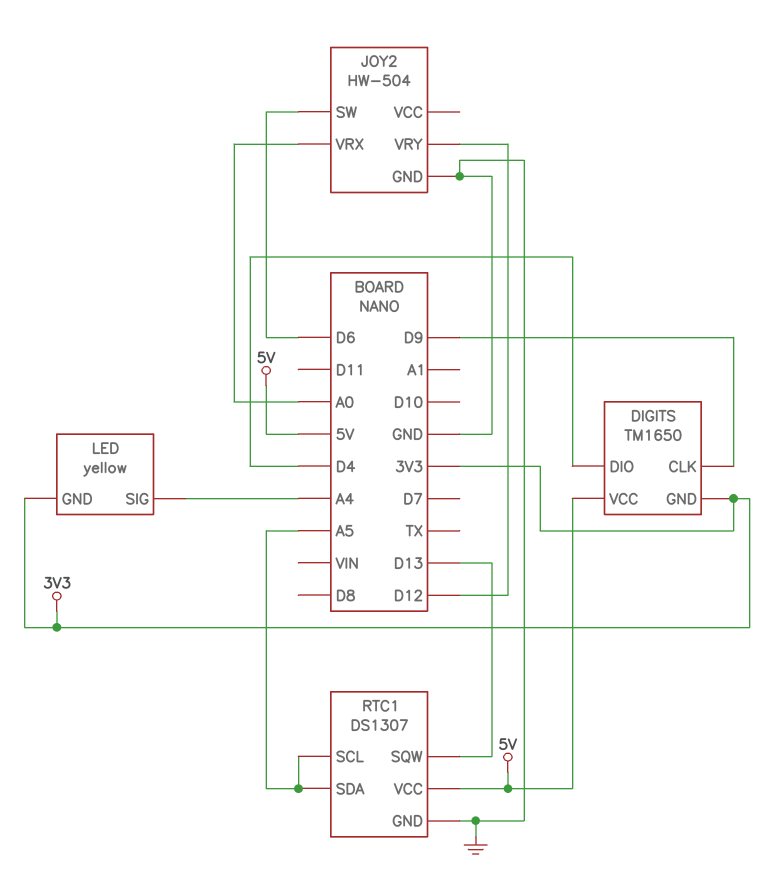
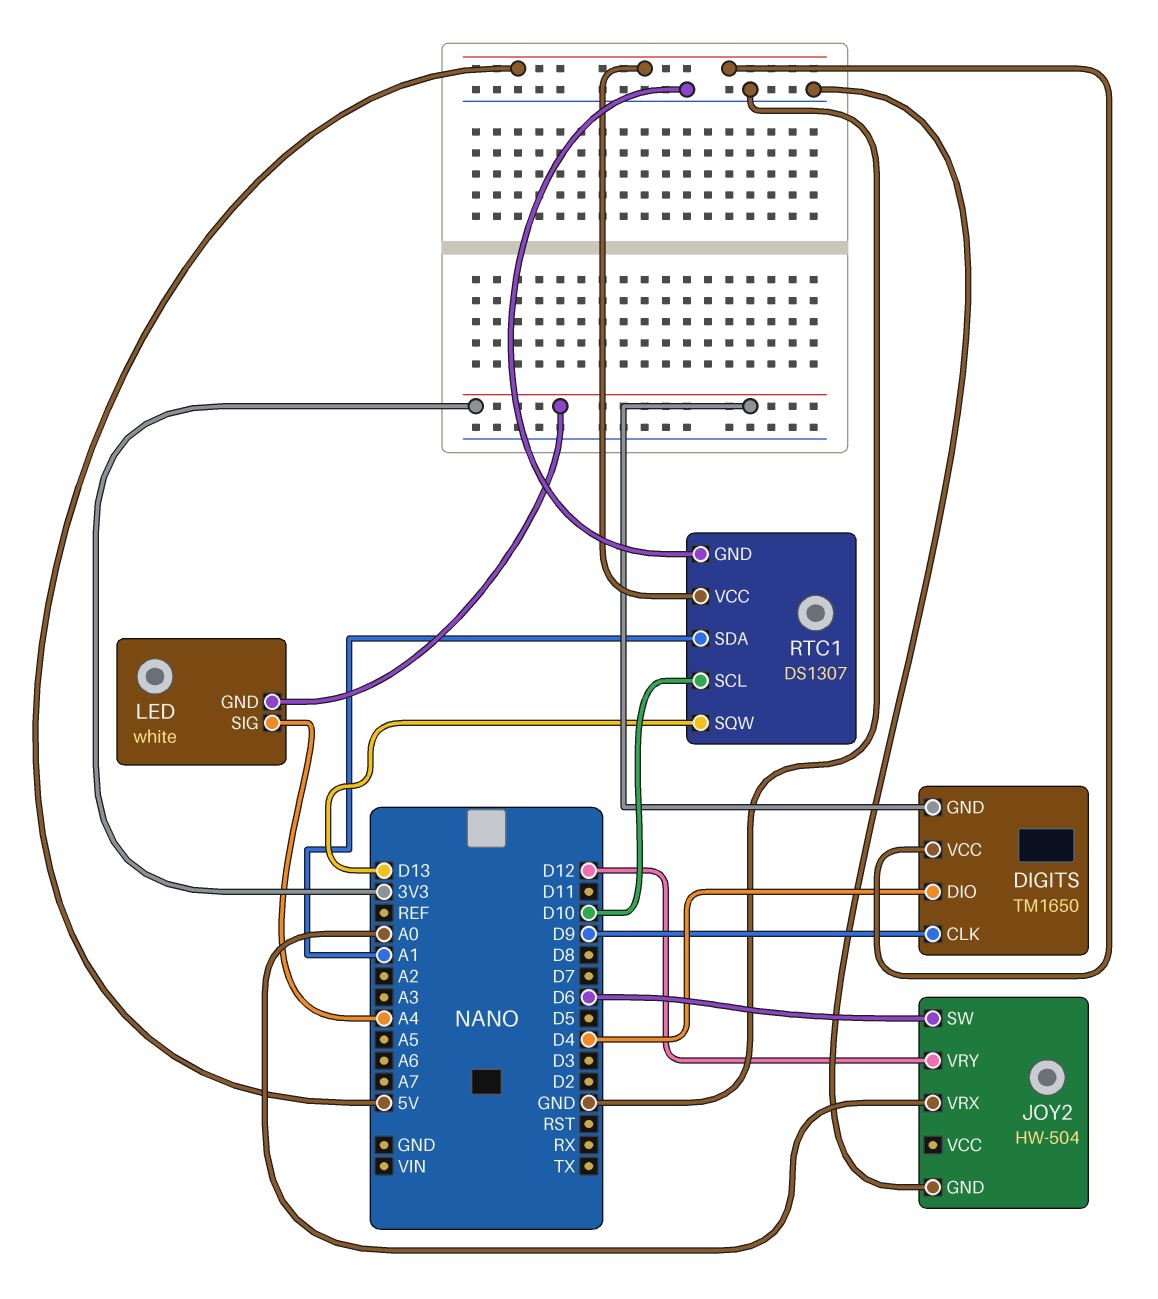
LED: yellow -> white
RTC1 pin SCL: A5 -> D10
RTC1 pin SDA: A5 -> A1

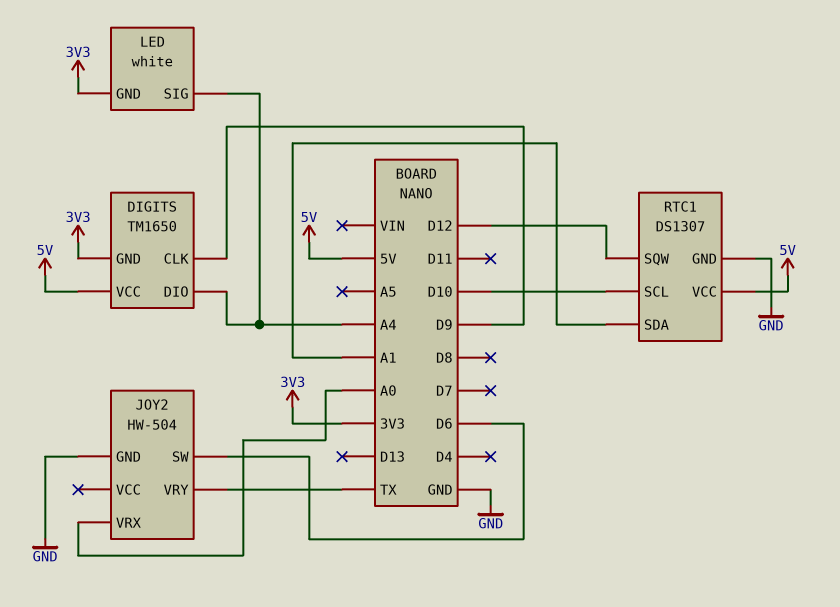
DIGITS pin DIO: D4 -> A4
JOY2 pin VRY: D12 -> TX
RTC1 pin SQW: D13 -> D12

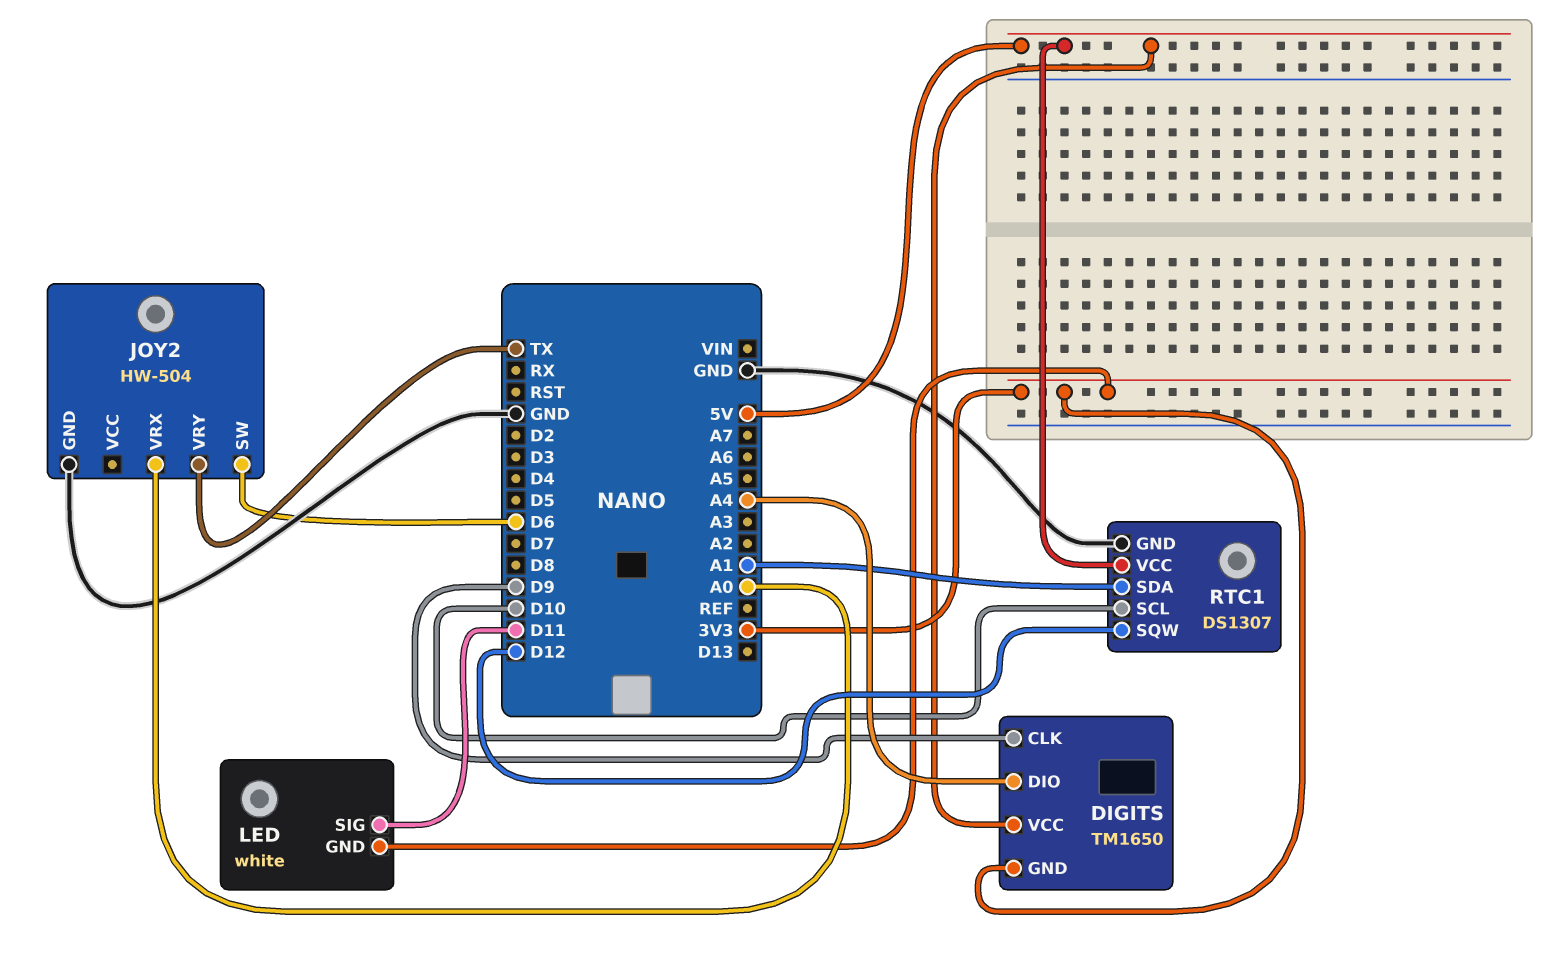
LED pin SIG: A4 -> D11

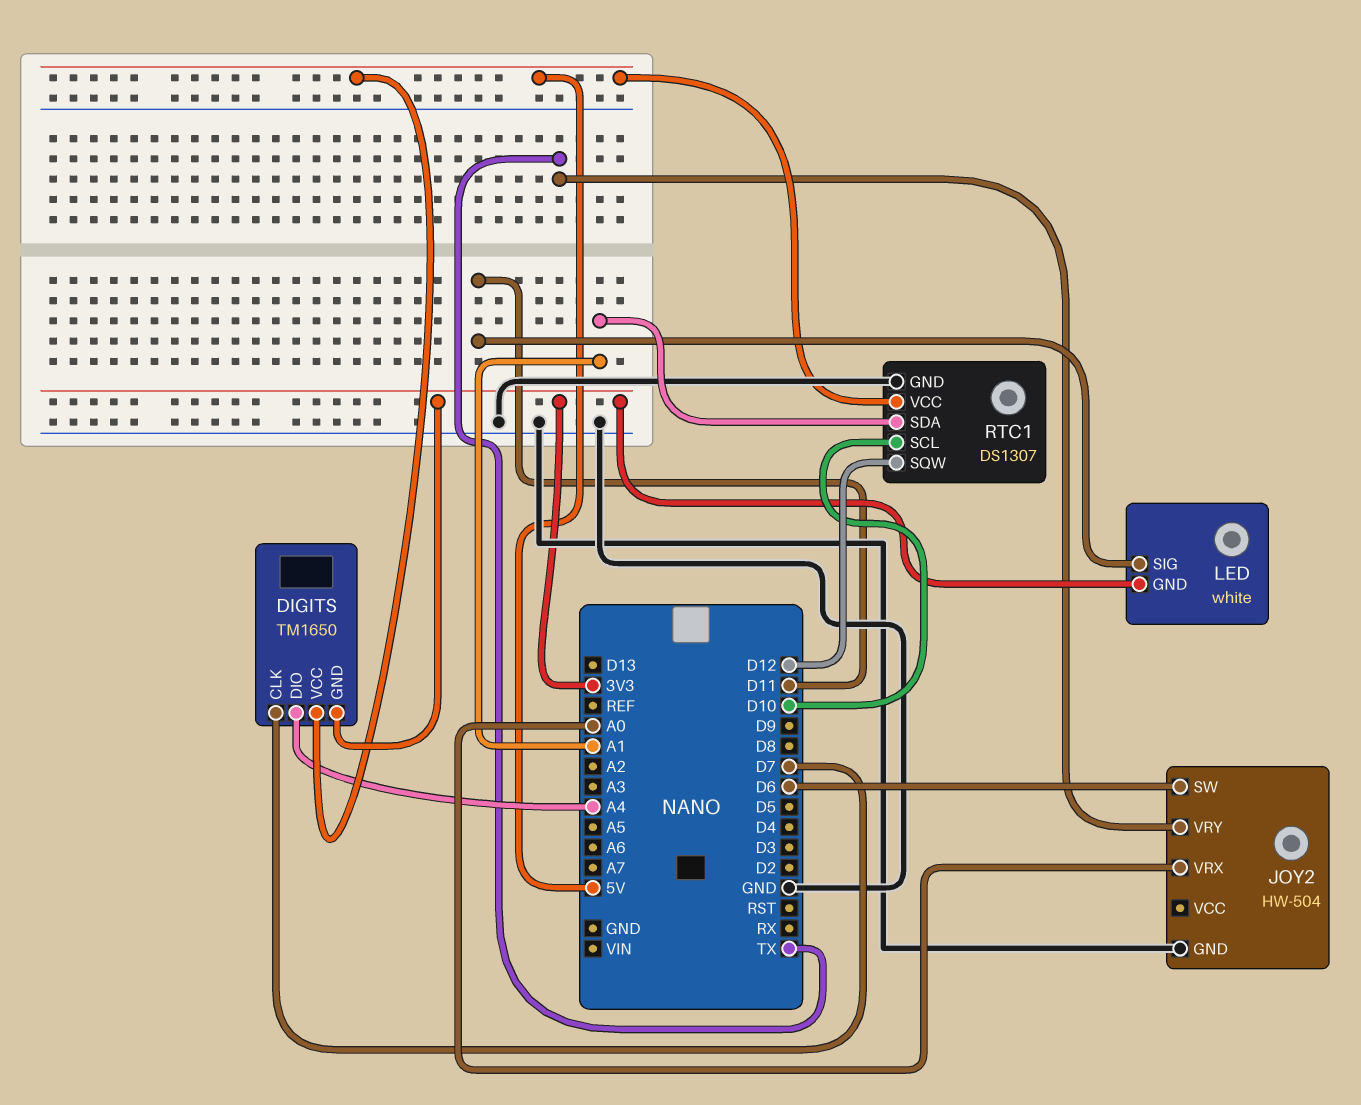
DIGITS pin CLK: D9 -> D7

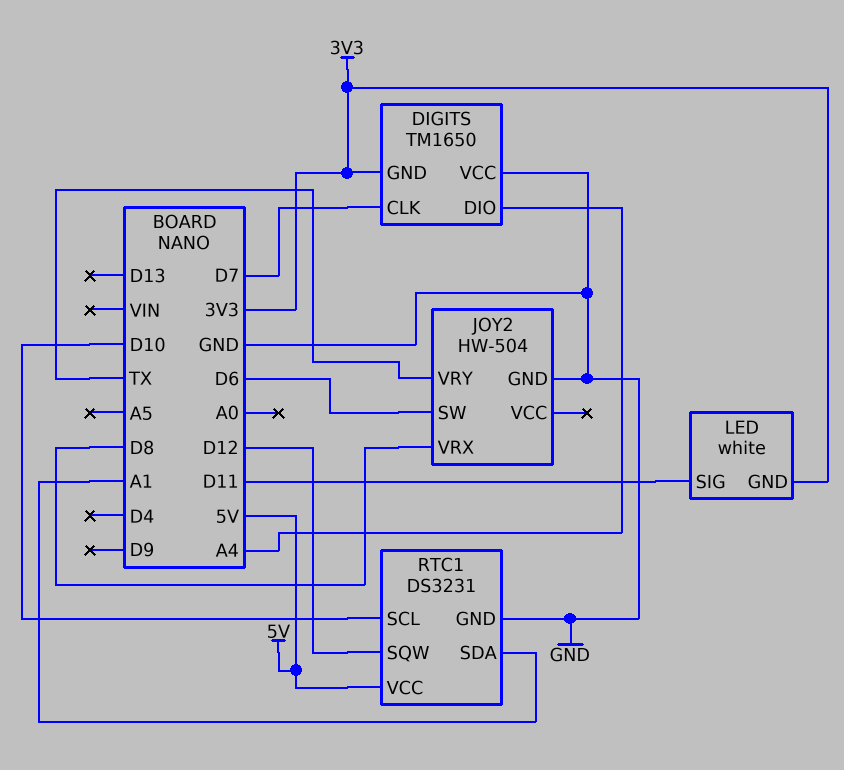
DIGITS pin VCC: 5V -> GND
JOY2 pin VRX: A0 -> D8
RTC1: DS1307 -> DS3231

